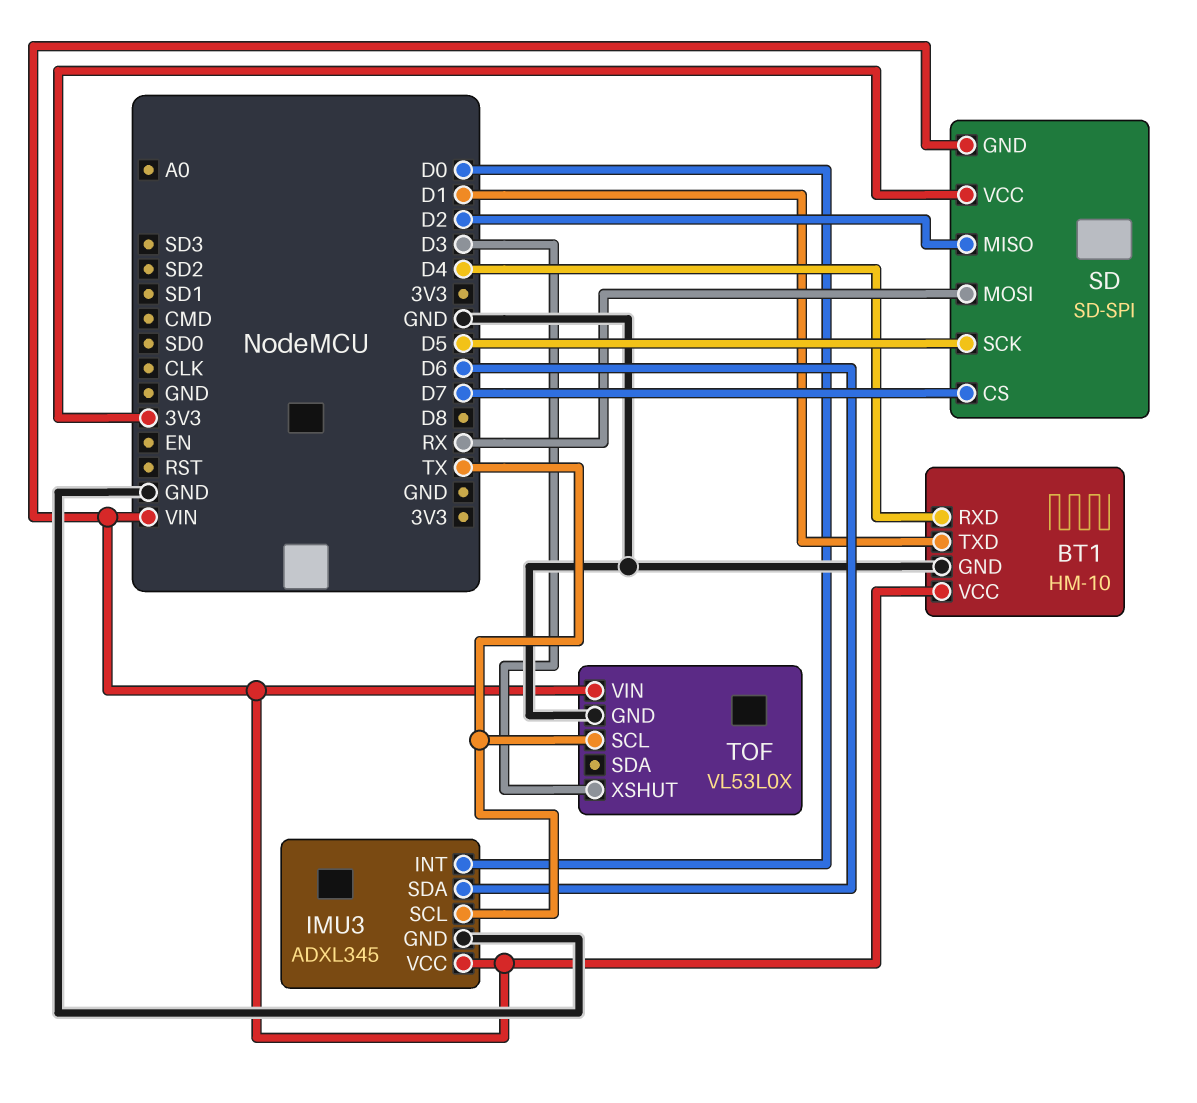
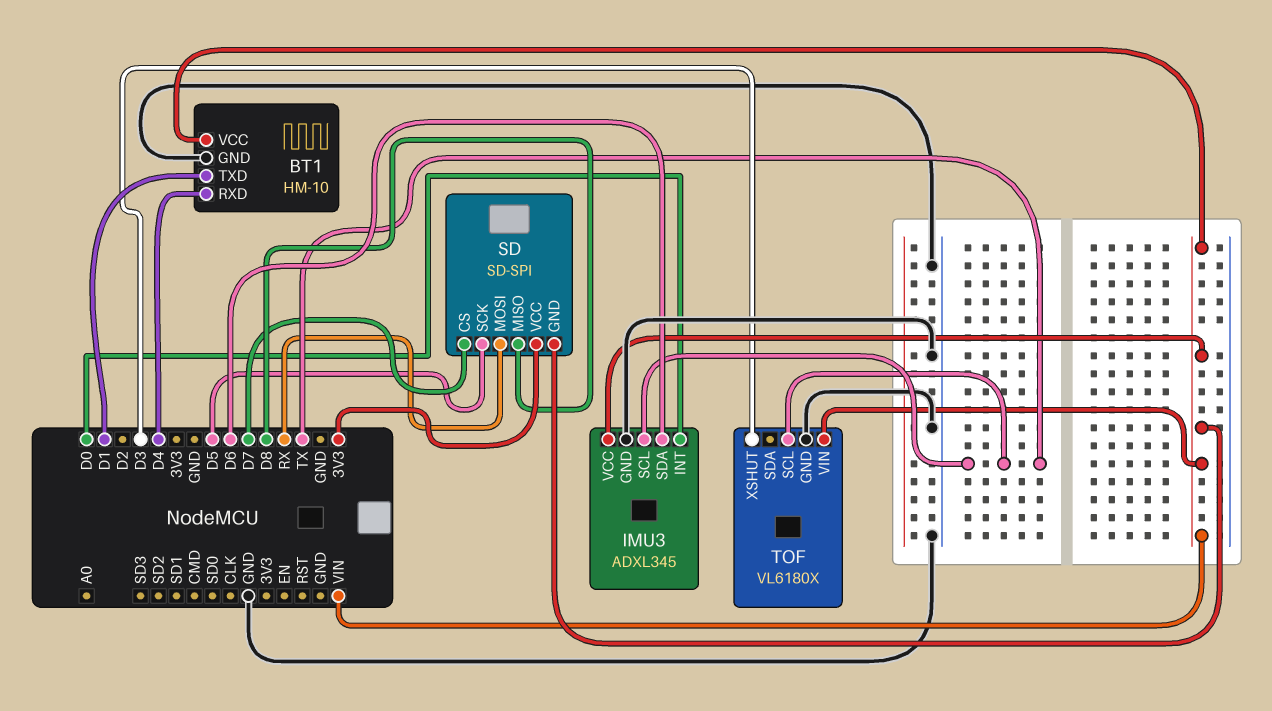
SD pin MISO: D2 -> D8
TOF: VL53L0X -> VL6180X

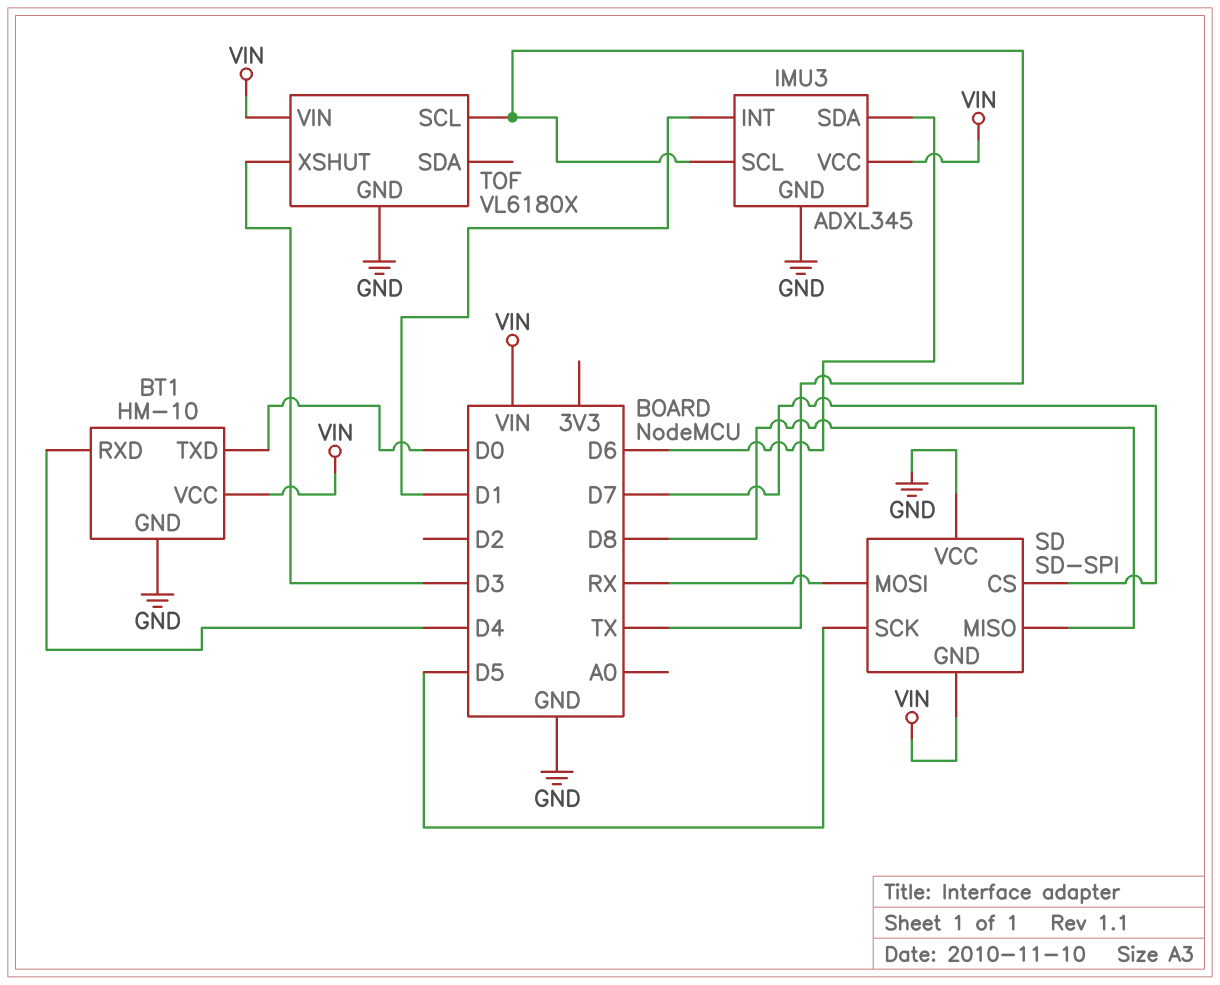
BT1 pin TXD: D1 -> D0
IMU3 pin INT: D0 -> D1
SD pin VCC: 3V3 -> GND

